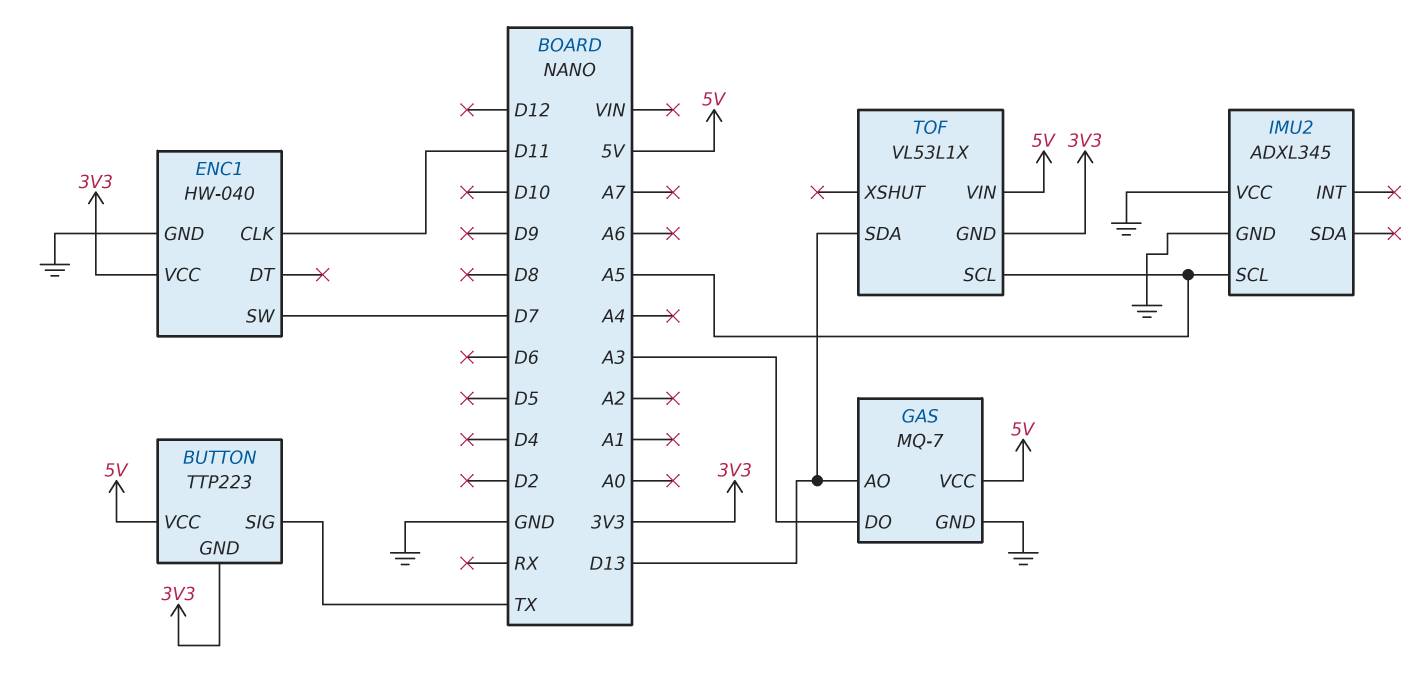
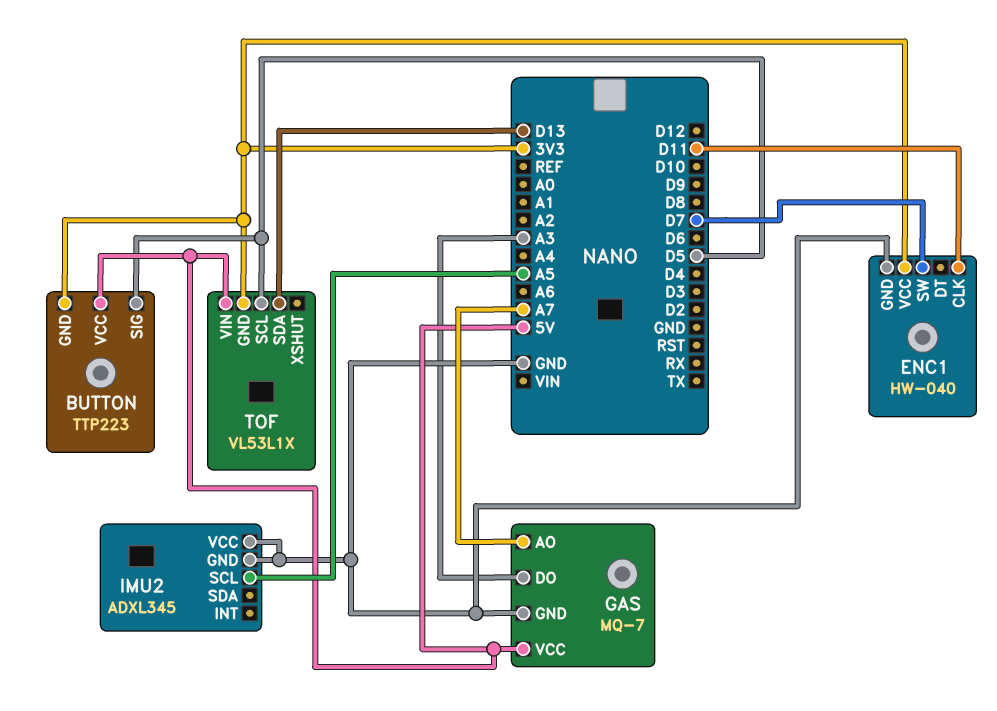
BUTTON pin SIG: TX -> D5
GAS pin AO: D13 -> A7
TOF pin SCL: A5 -> D5

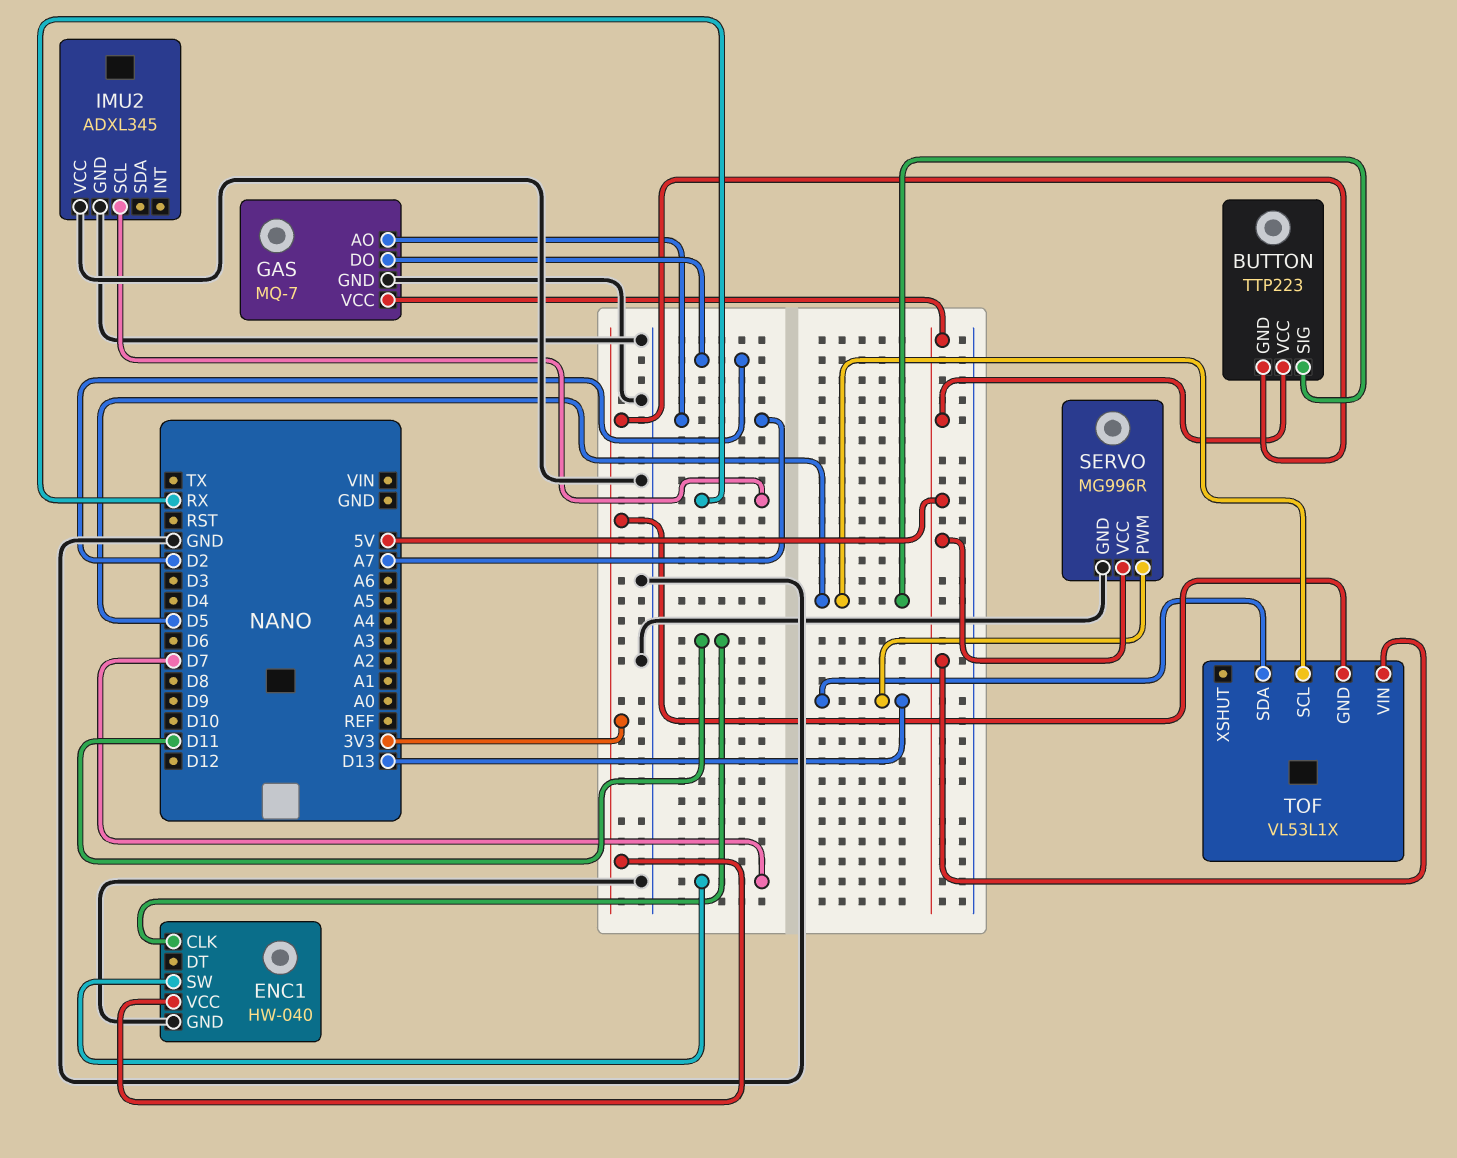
GAS pin DO: A3 -> D2
IMU2 pin SCL: A5 -> RX
SERVO: none -> MG996R
SERVO pin GND: none -> GND
SERVO pin PWM: none -> D13
SERVO pin VCC: none -> 5V

